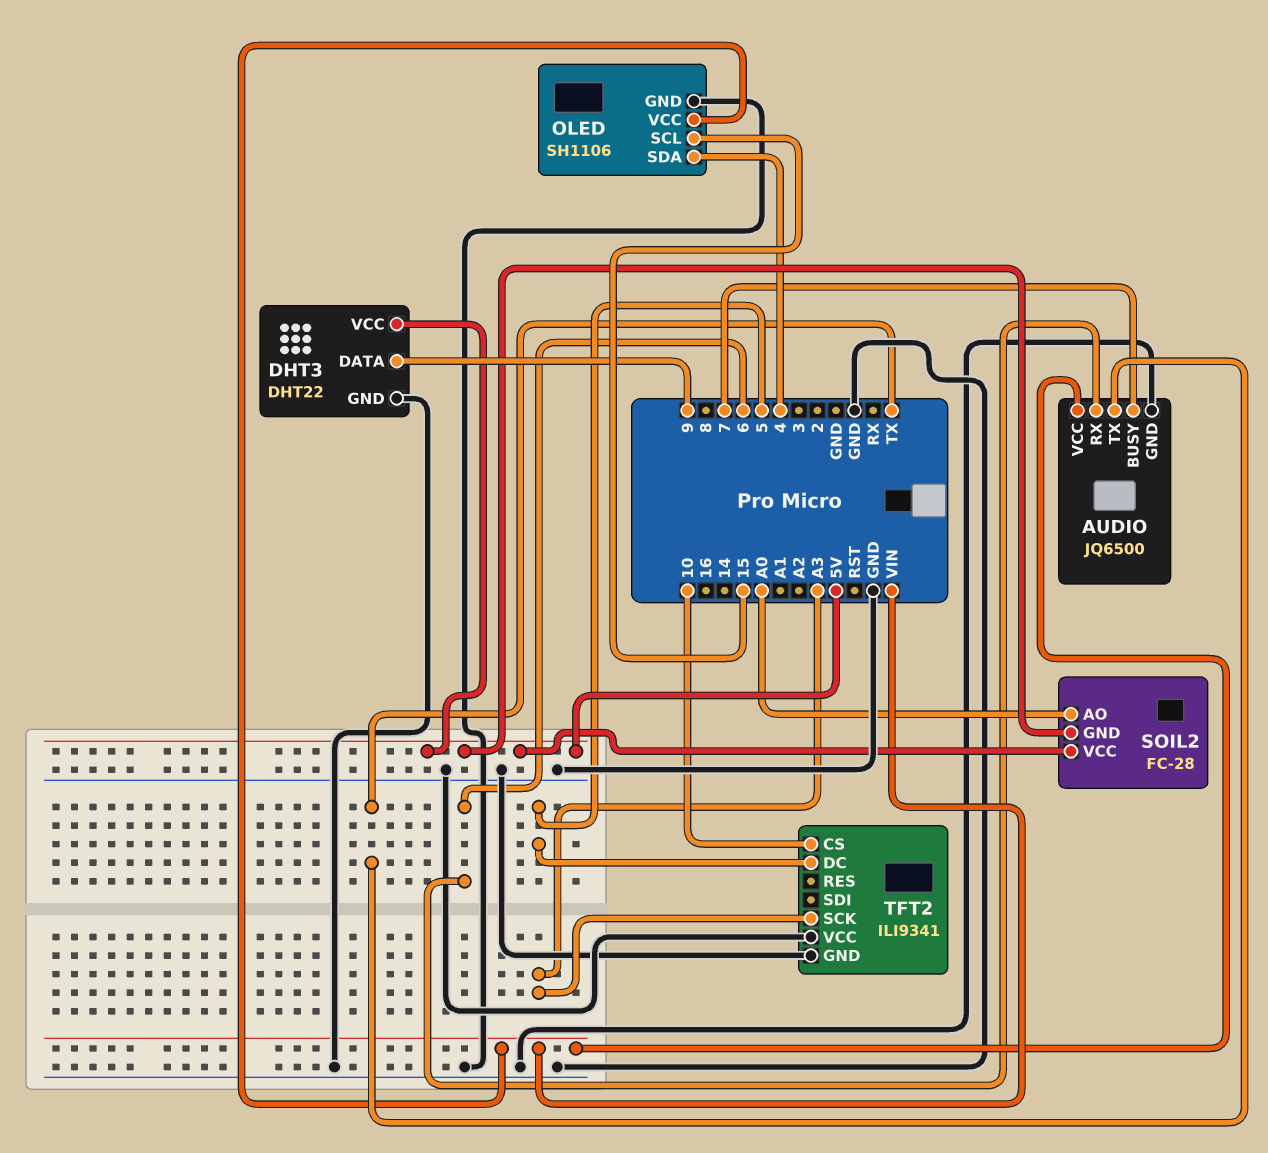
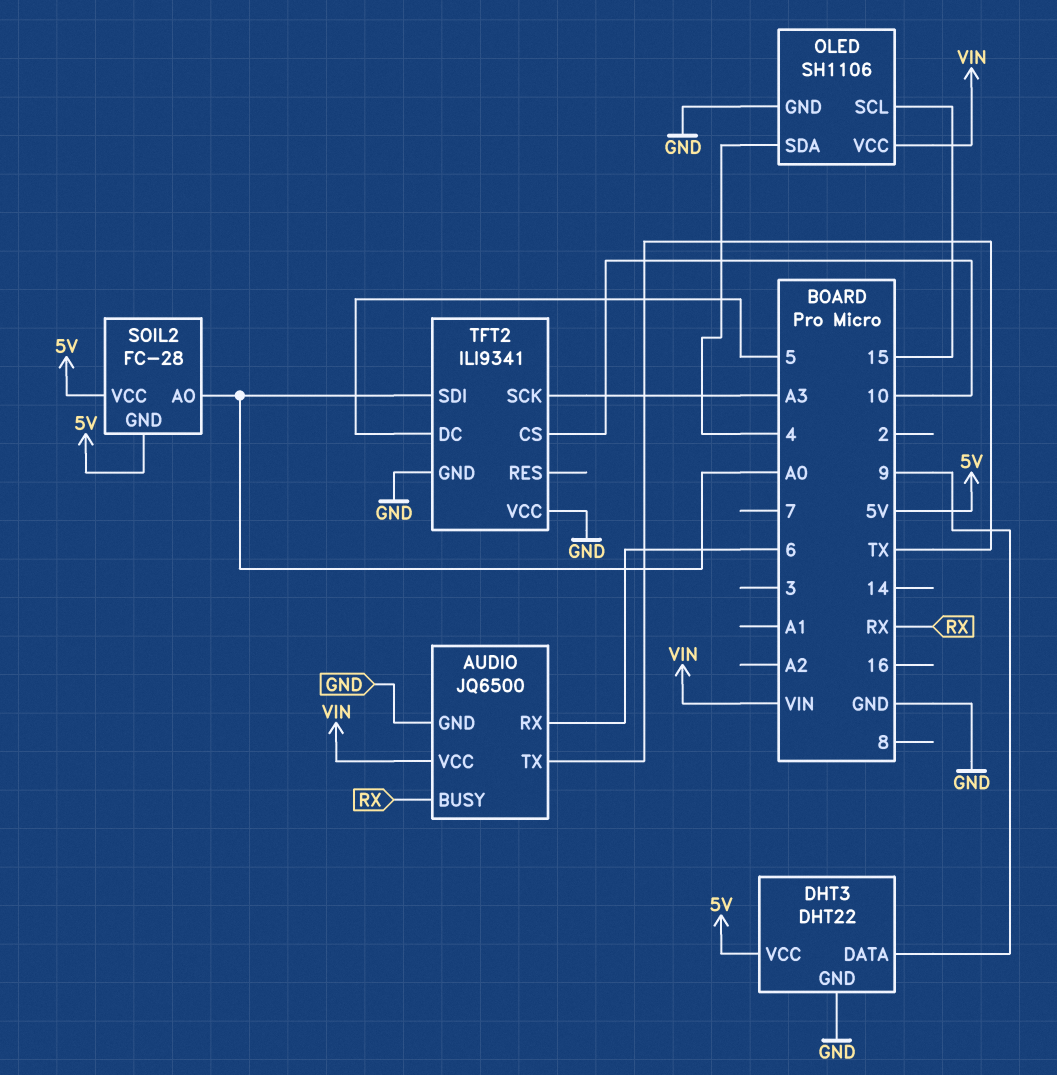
AUDIO pin BUSY: 7 -> RX
TFT2 pin SDI: none -> A0

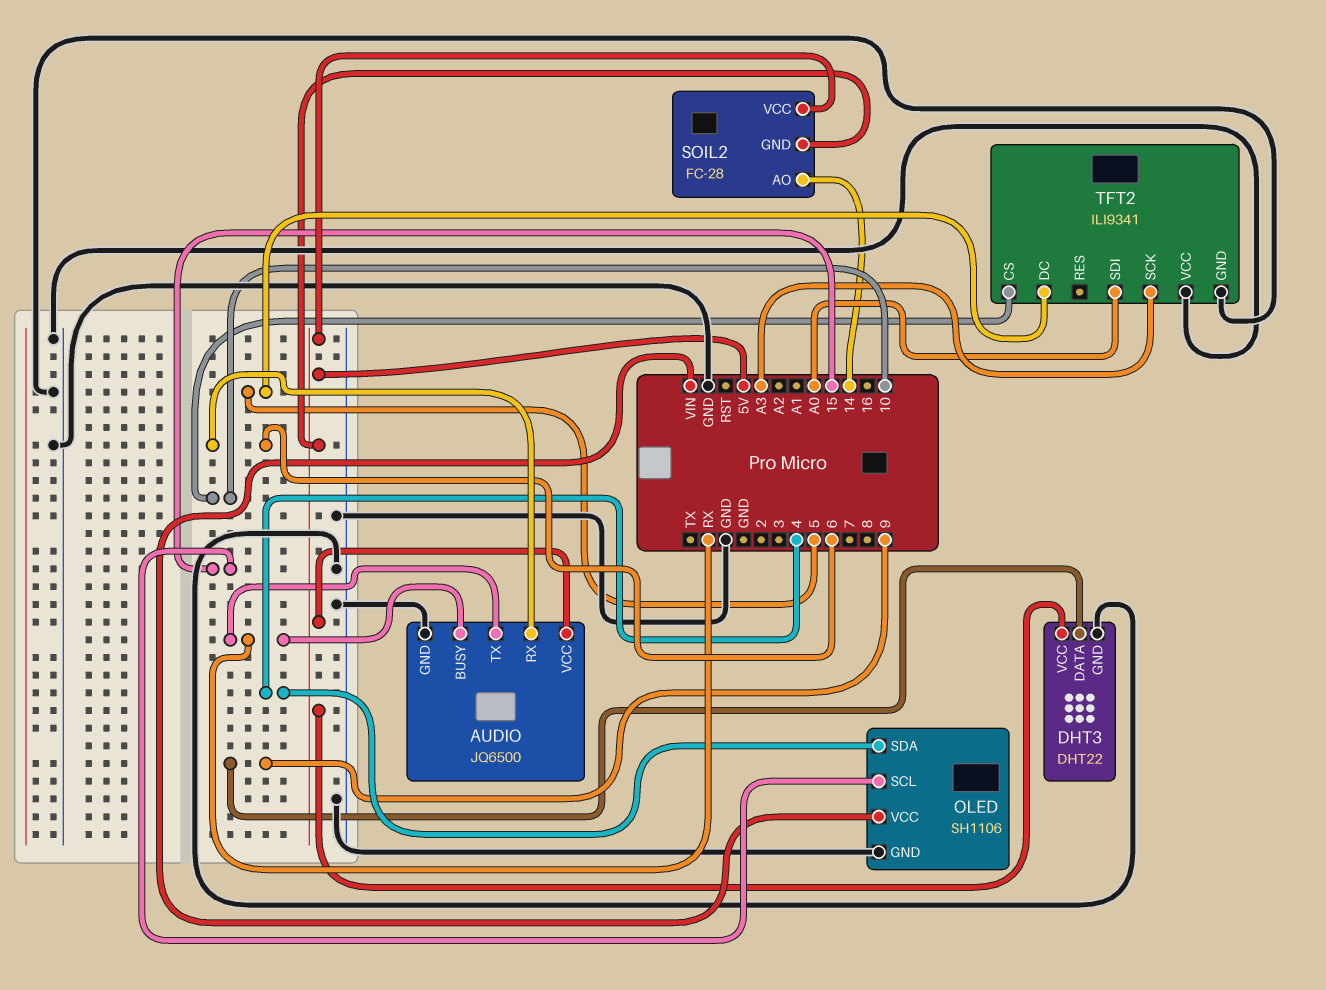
AUDIO pin TX: TX -> RX
AUDIO pin VCC: VIN -> 5V
SOIL2 pin AO: A0 -> 14

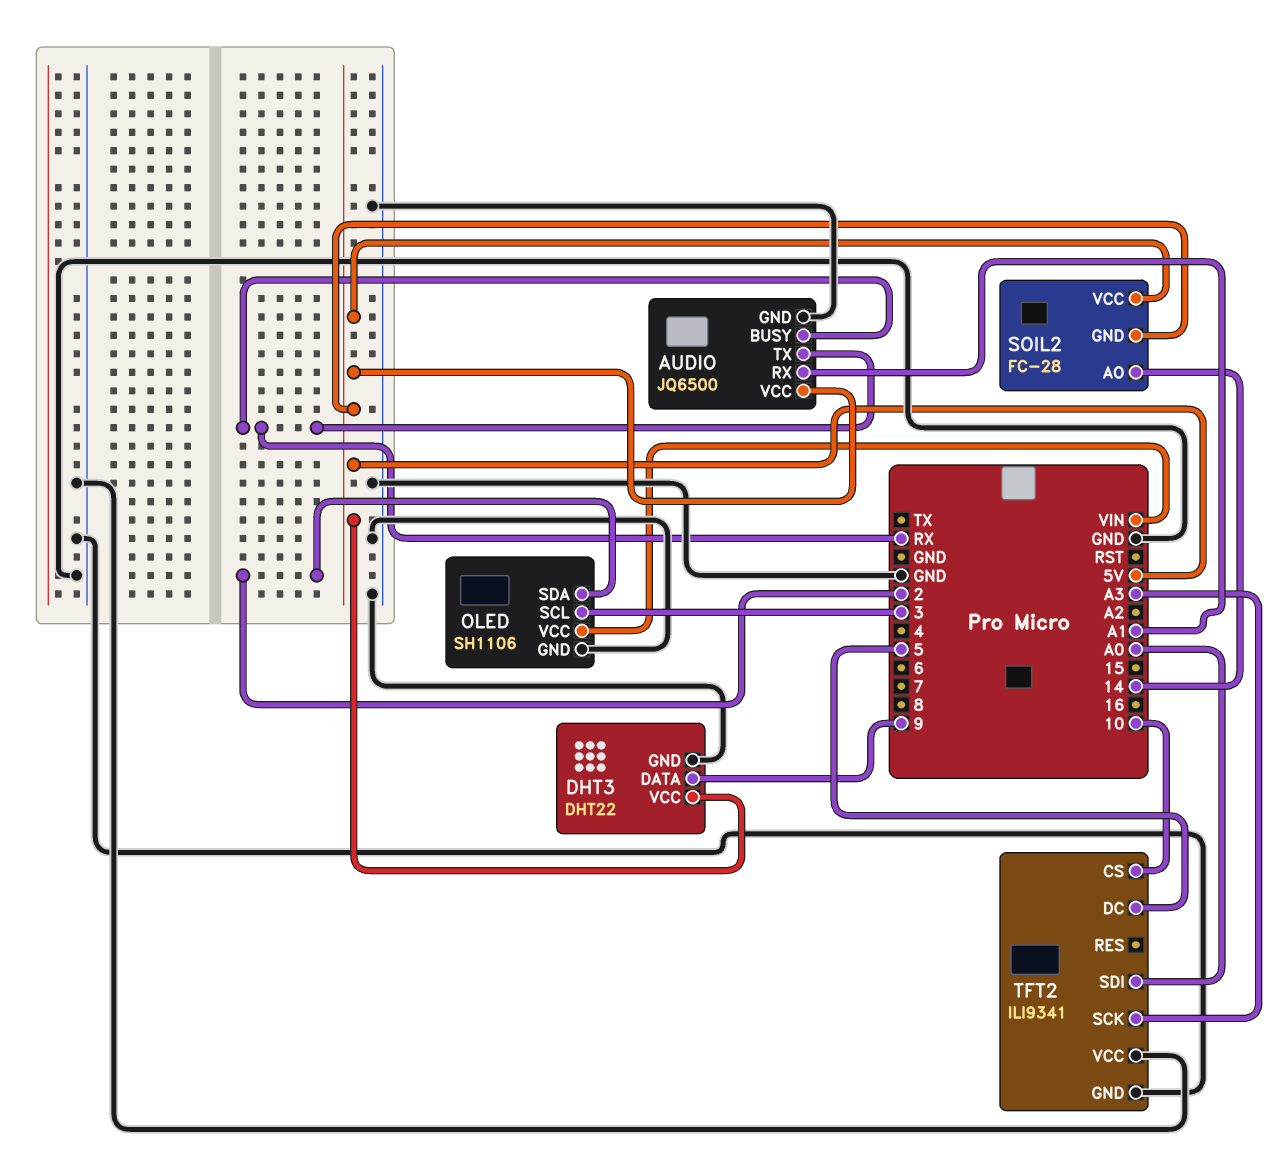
AUDIO pin RX: 6 -> A1
OLED pin SCL: 15 -> 3
OLED pin SDA: 4 -> 2

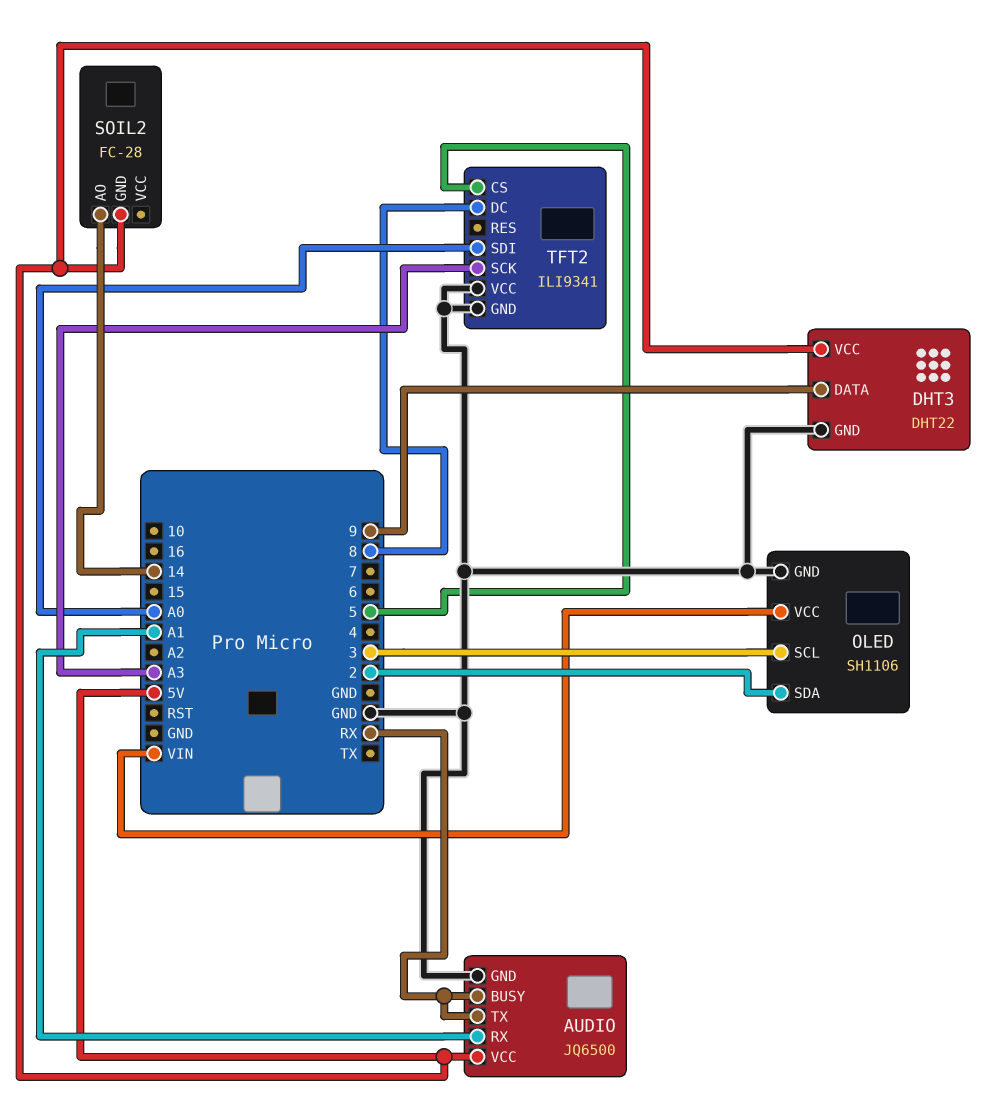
SOIL2 pin VCC: 5V -> none
TFT2 pin CS: 10 -> 5
TFT2 pin DC: 5 -> 8

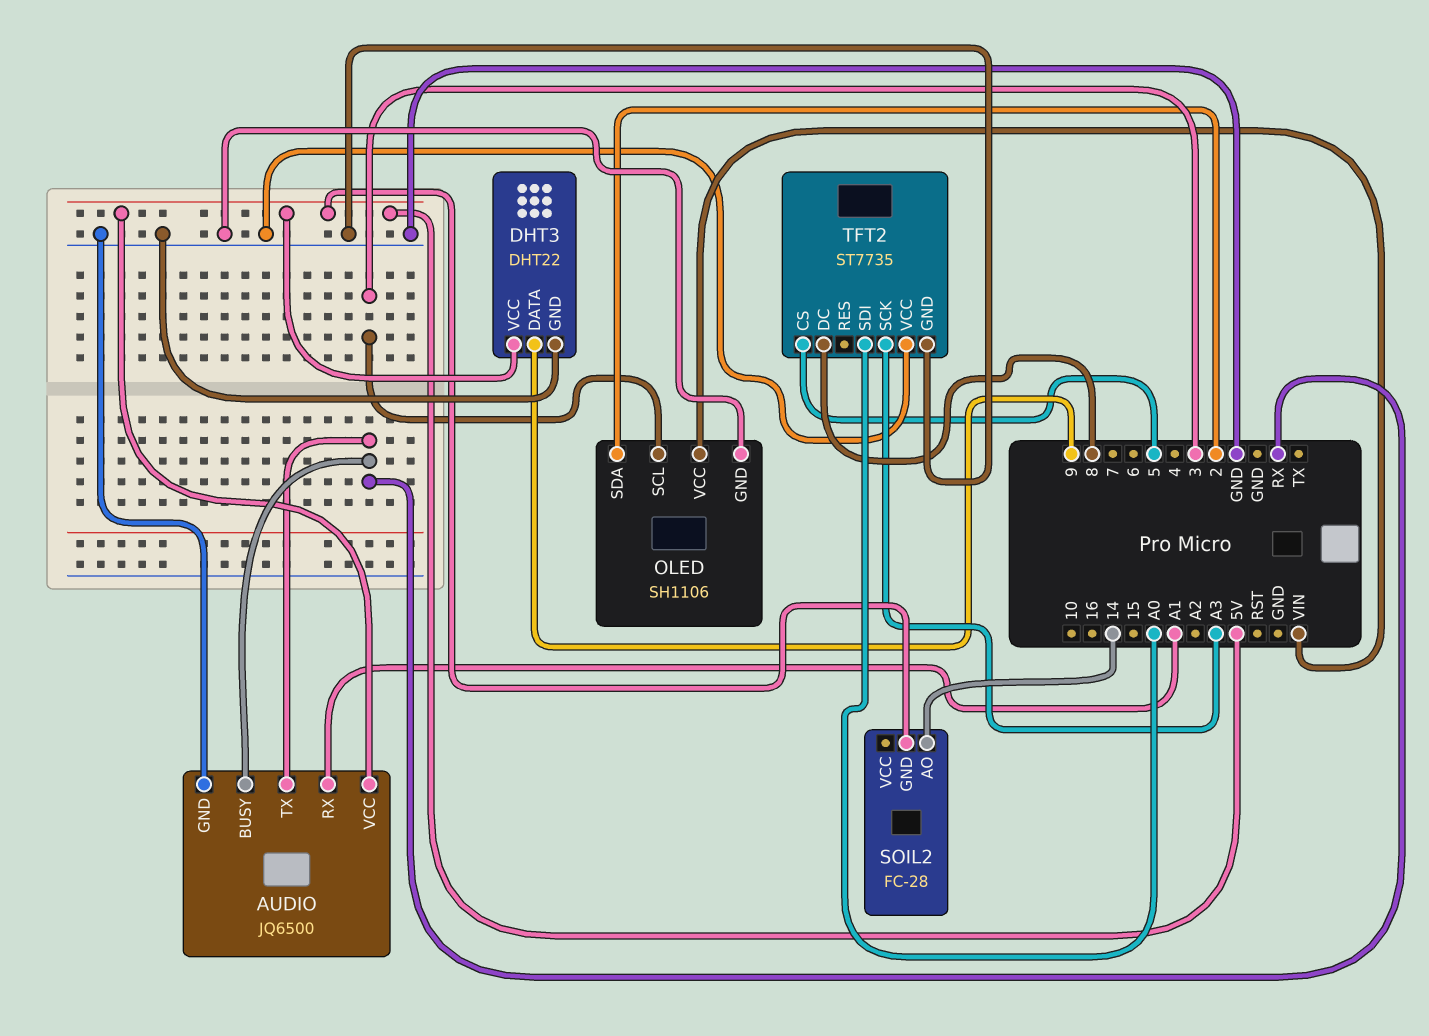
TFT2: ILI9341 -> ST7735

